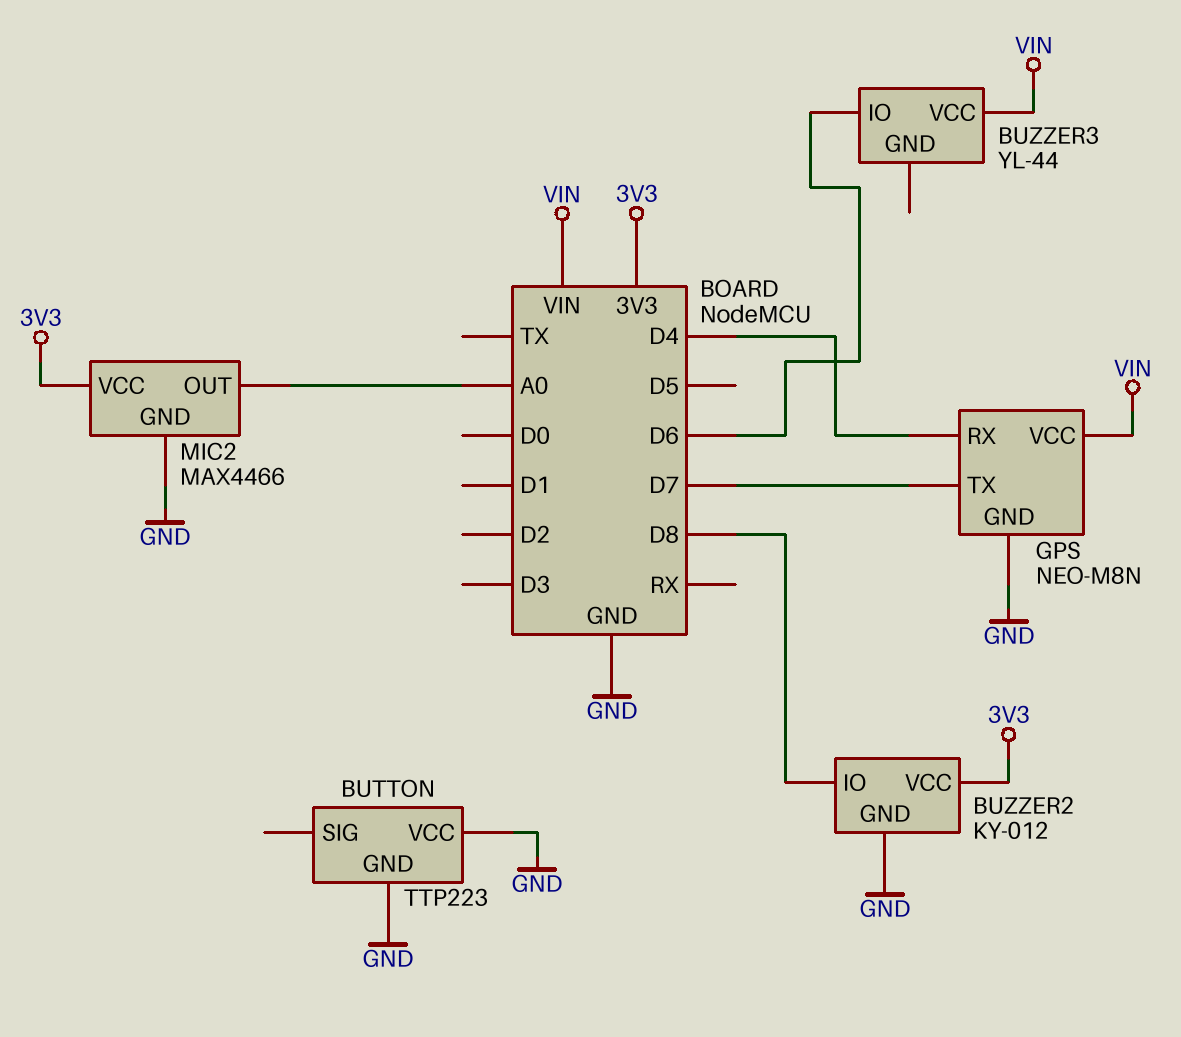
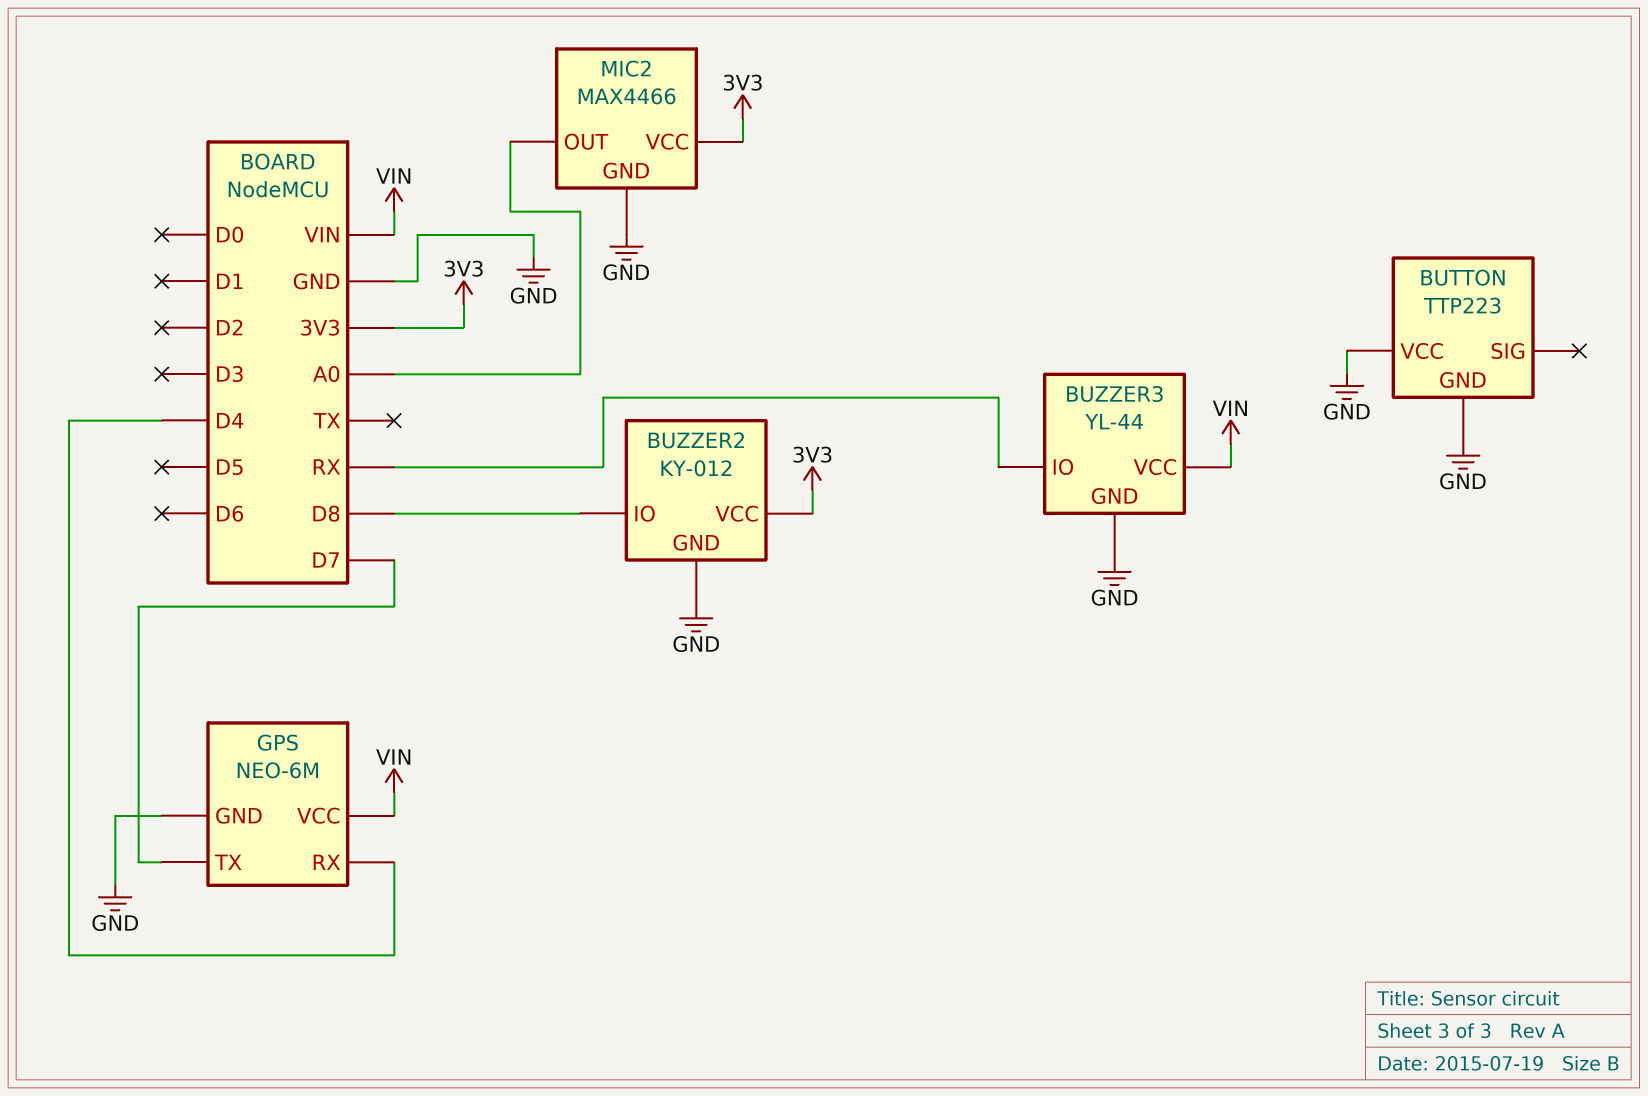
BUZZER3 pin GND: none -> GND
BUZZER3 pin IO: D6 -> RX
GPS: NEO-M8N -> NEO-6M

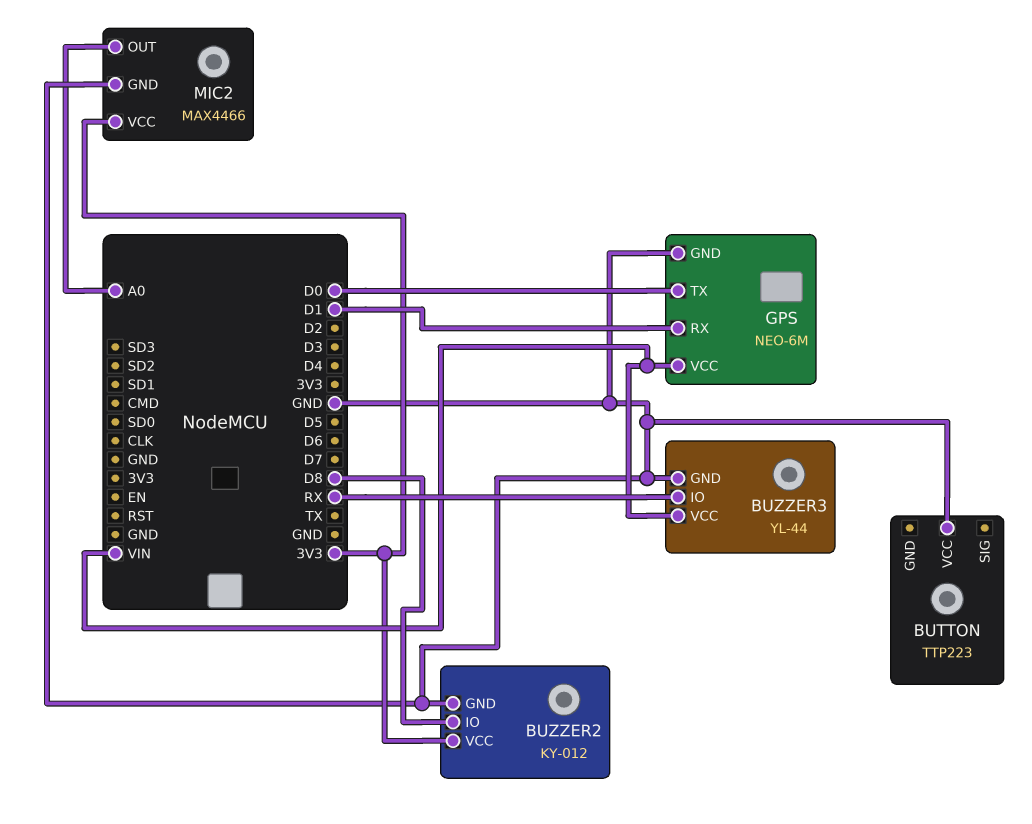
BUTTON pin GND: GND -> none
GPS pin RX: D4 -> D1
GPS pin TX: D7 -> D0

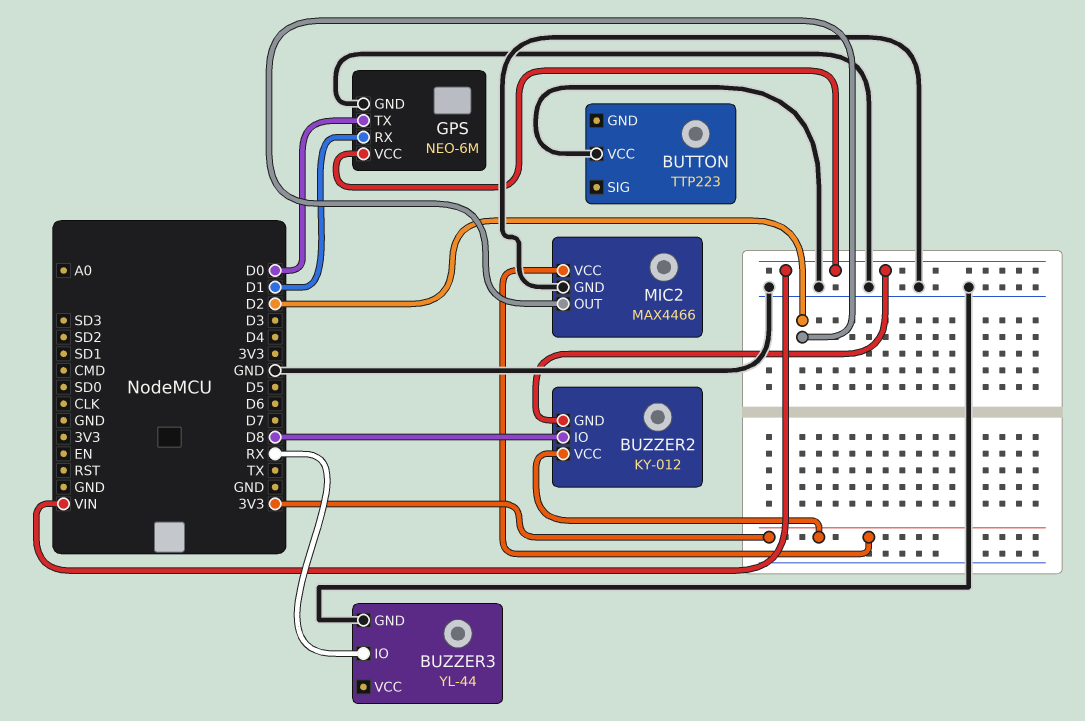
BUZZER2 pin GND: GND -> VIN
BUZZER3 pin VCC: VIN -> none
MIC2 pin OUT: A0 -> D2

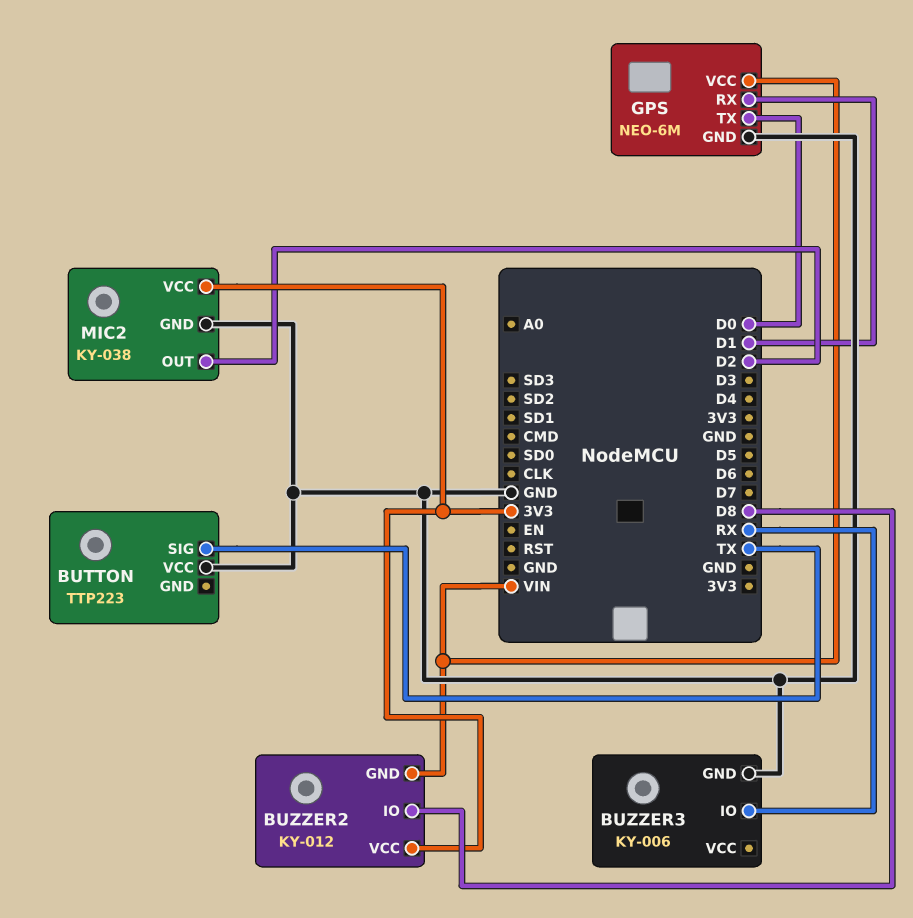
BUTTON pin SIG: none -> TX
BUZZER3: YL-44 -> KY-006
MIC2: MAX4466 -> KY-038

